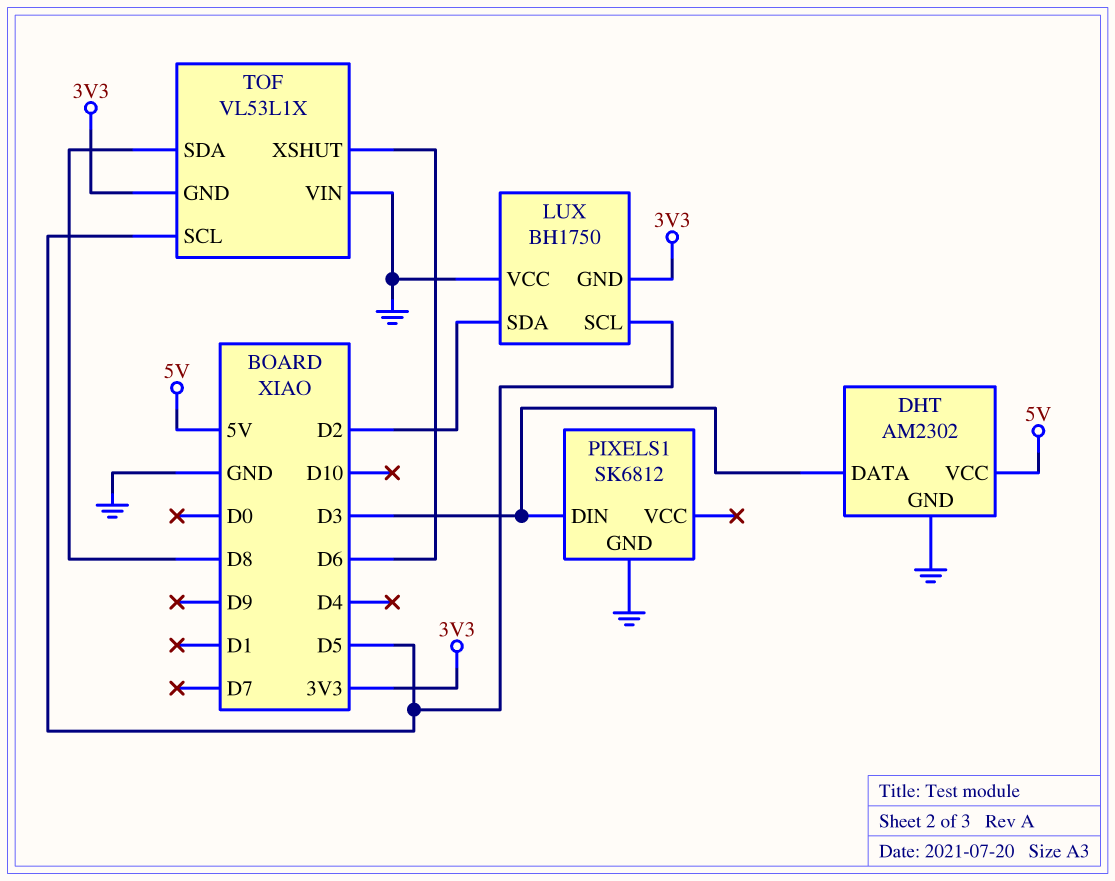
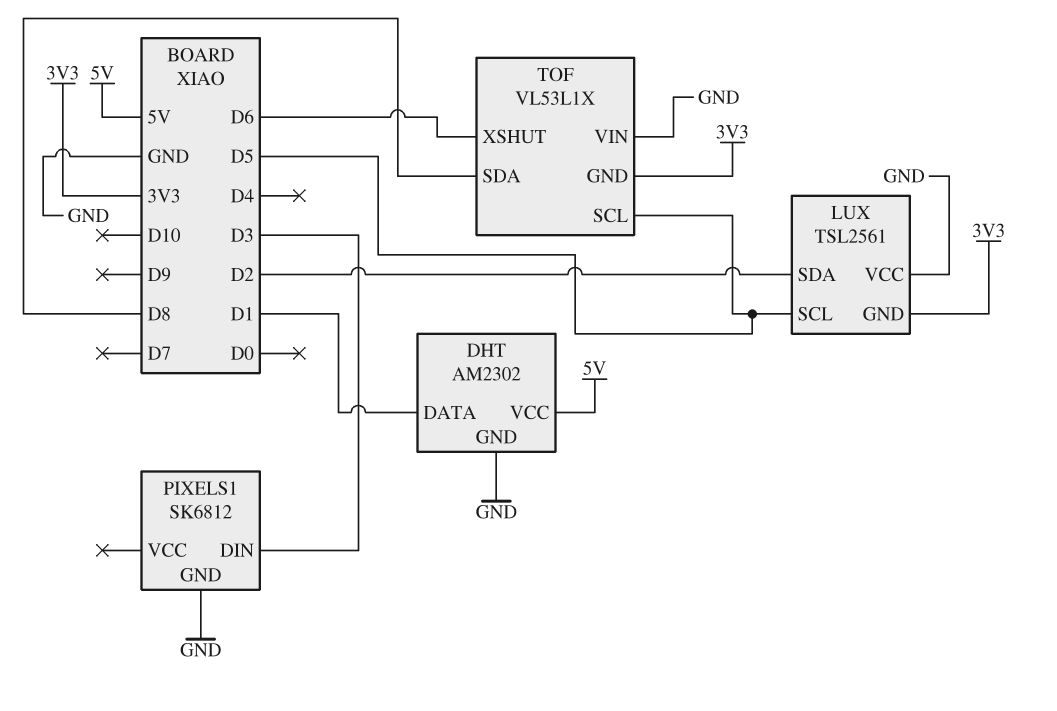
DHT pin DATA: D3 -> D1
LUX: BH1750 -> TSL2561

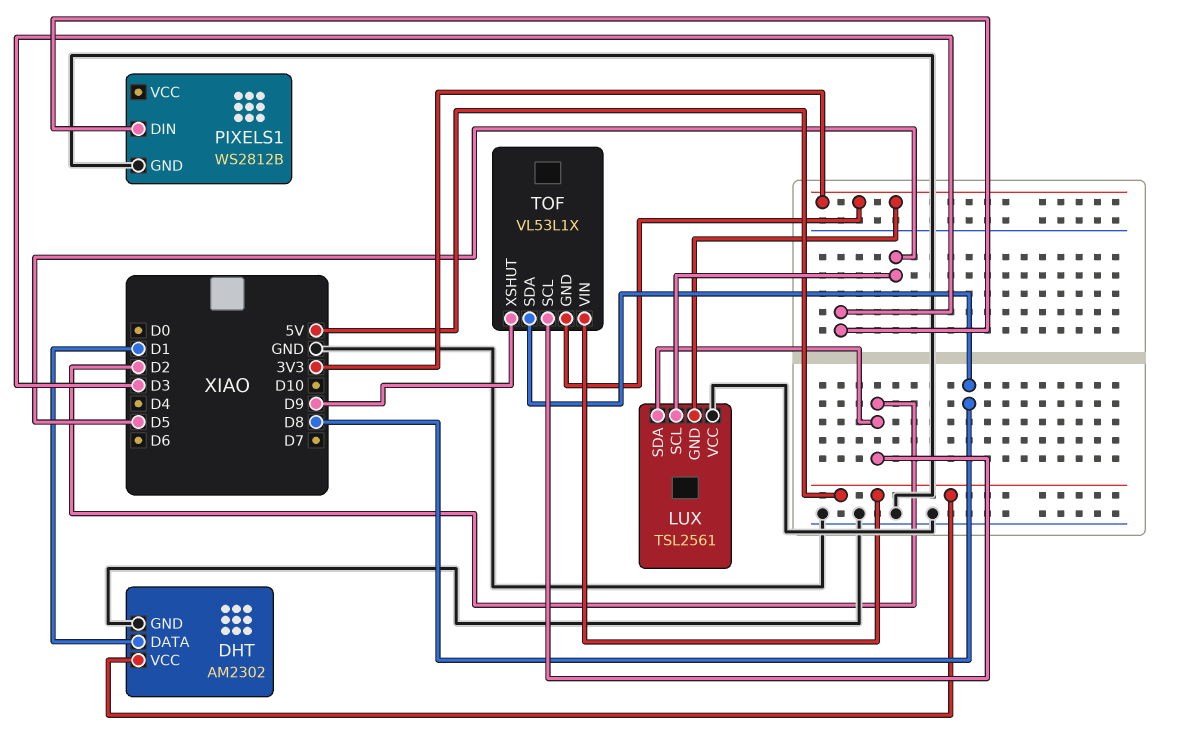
PIXELS1: SK6812 -> WS2812B
TOF pin SCL: D5 -> D2
TOF pin VIN: GND -> 5V
TOF pin XSHUT: D6 -> D9

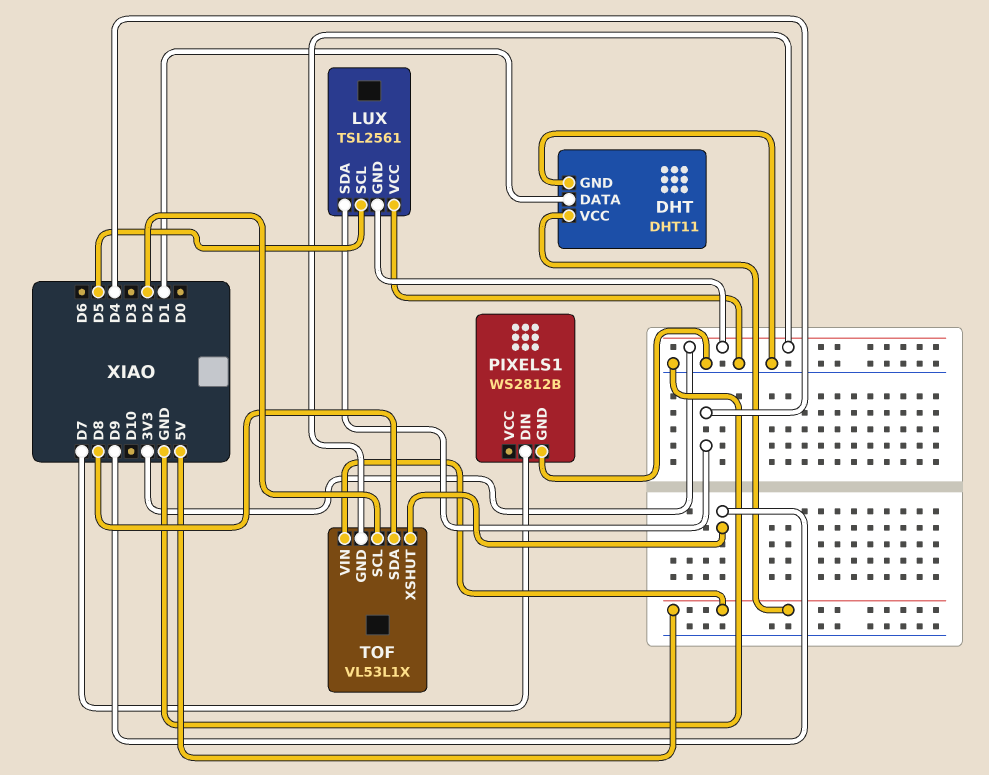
DHT: AM2302 -> DHT11
LUX pin SDA: D2 -> D4
PIXELS1 pin DIN: D3 -> D7

